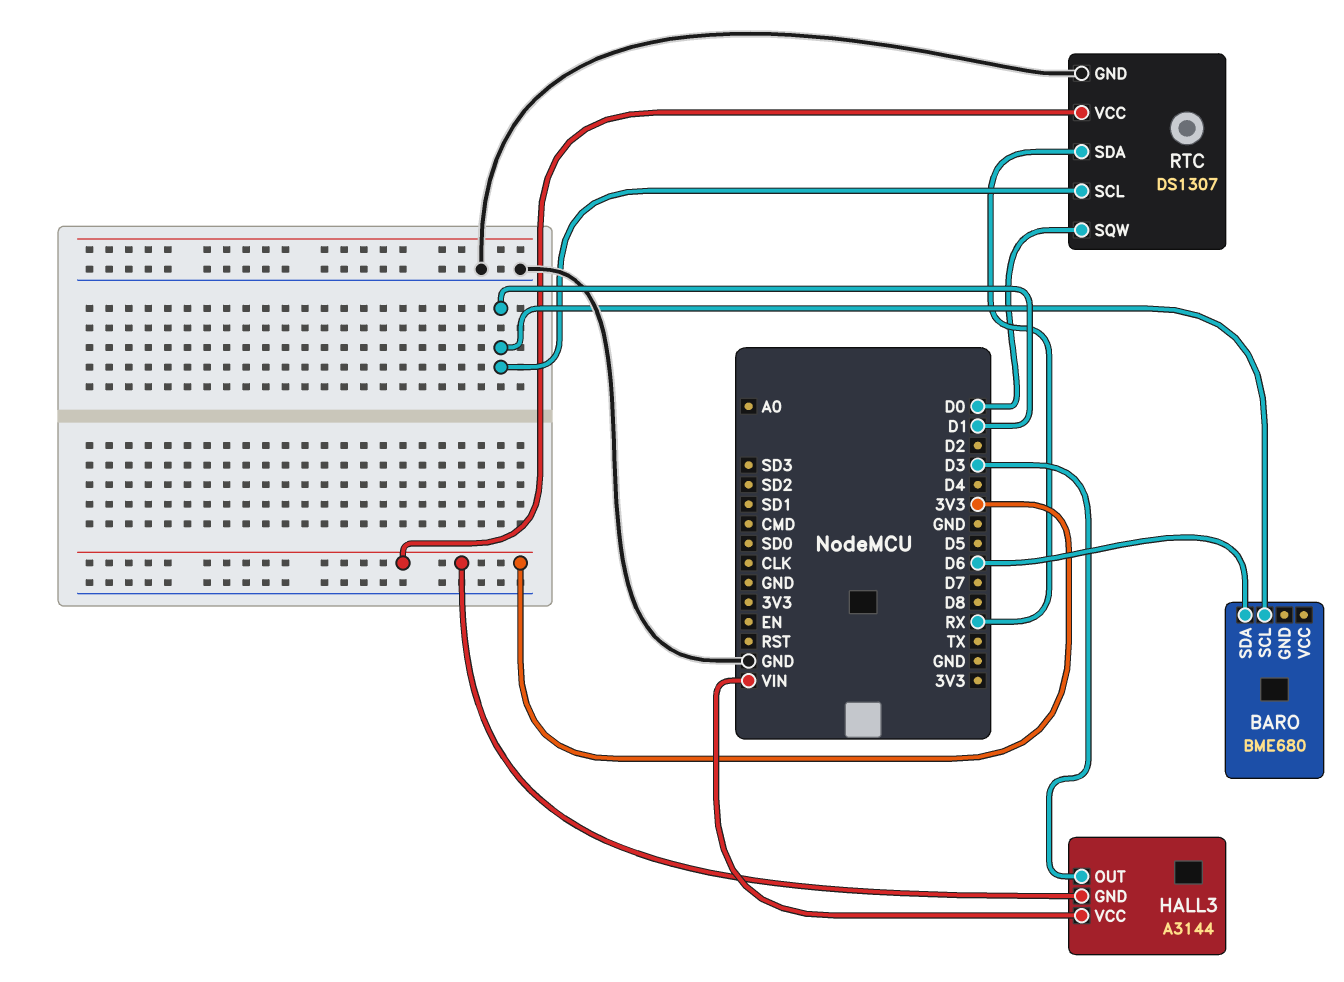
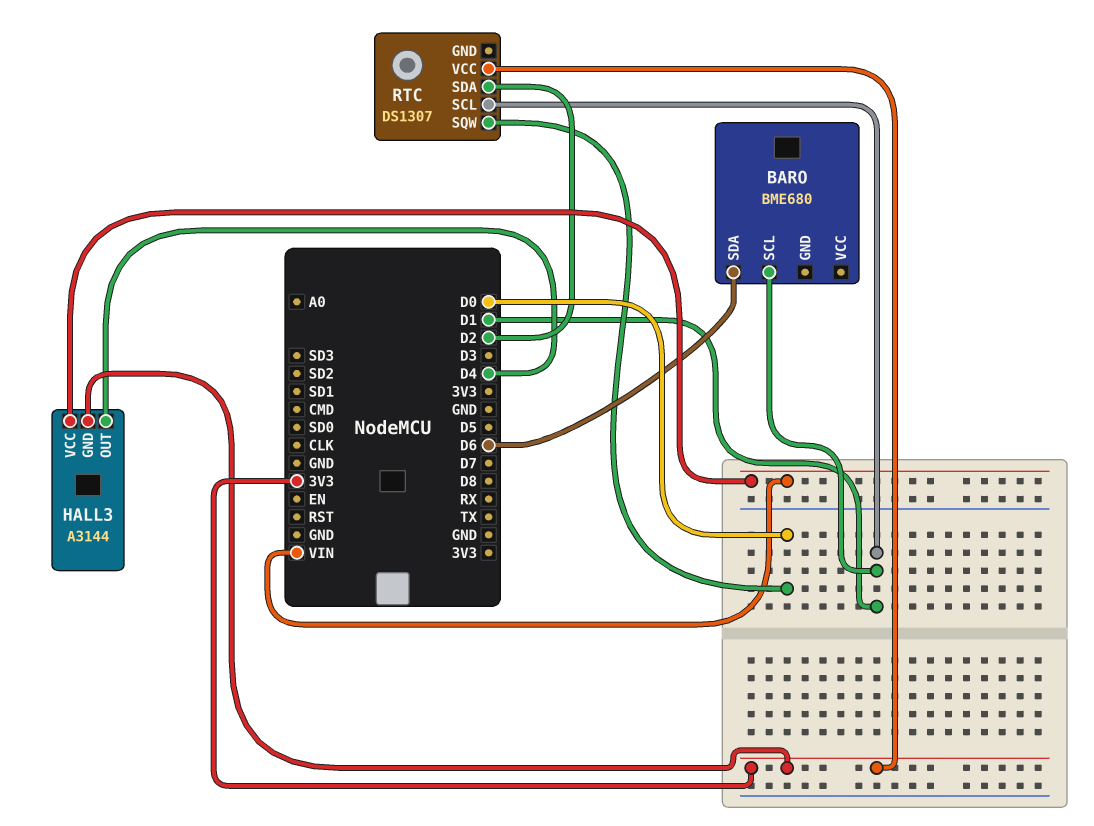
HALL3 pin OUT: D3 -> D4
RTC pin GND: GND -> none
RTC pin SDA: RX -> D2

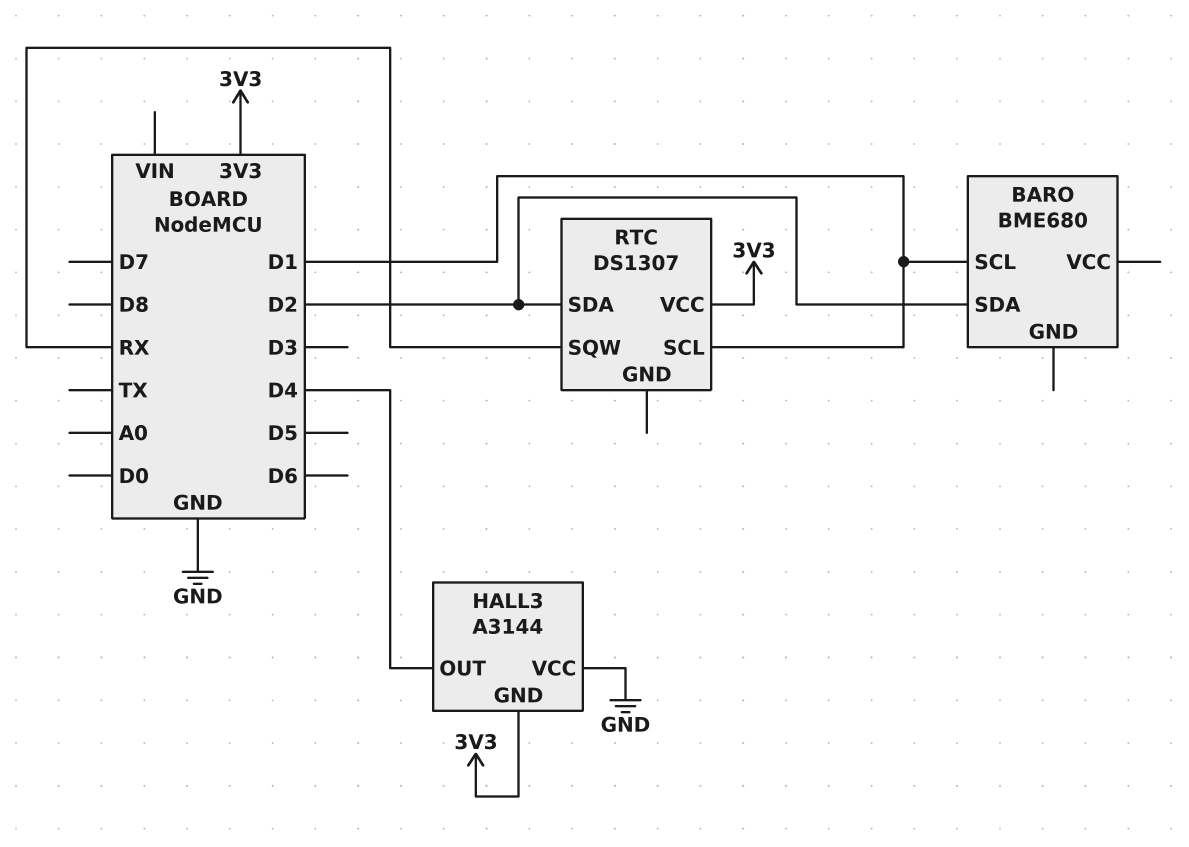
BARO pin SDA: D6 -> D2
HALL3 pin VCC: VIN -> GND
RTC pin SQW: D0 -> RX

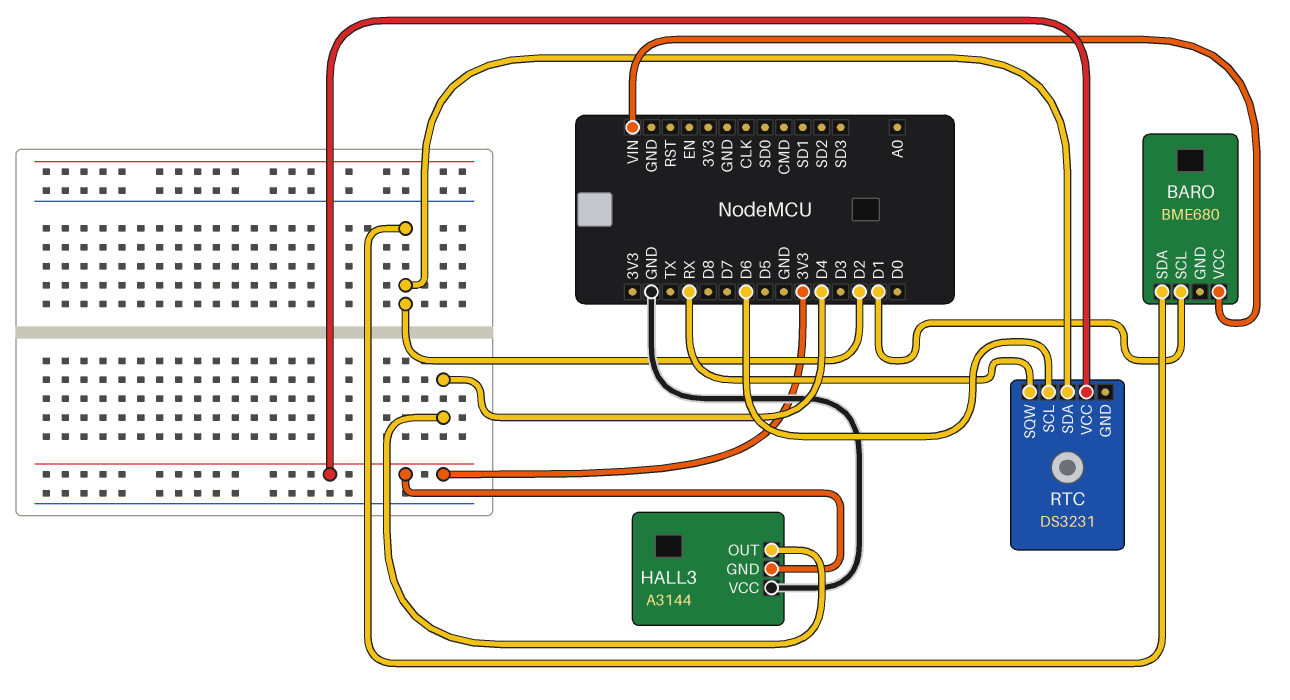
BARO pin VCC: none -> VIN
RTC: DS1307 -> DS3231
RTC pin SCL: D1 -> D6

